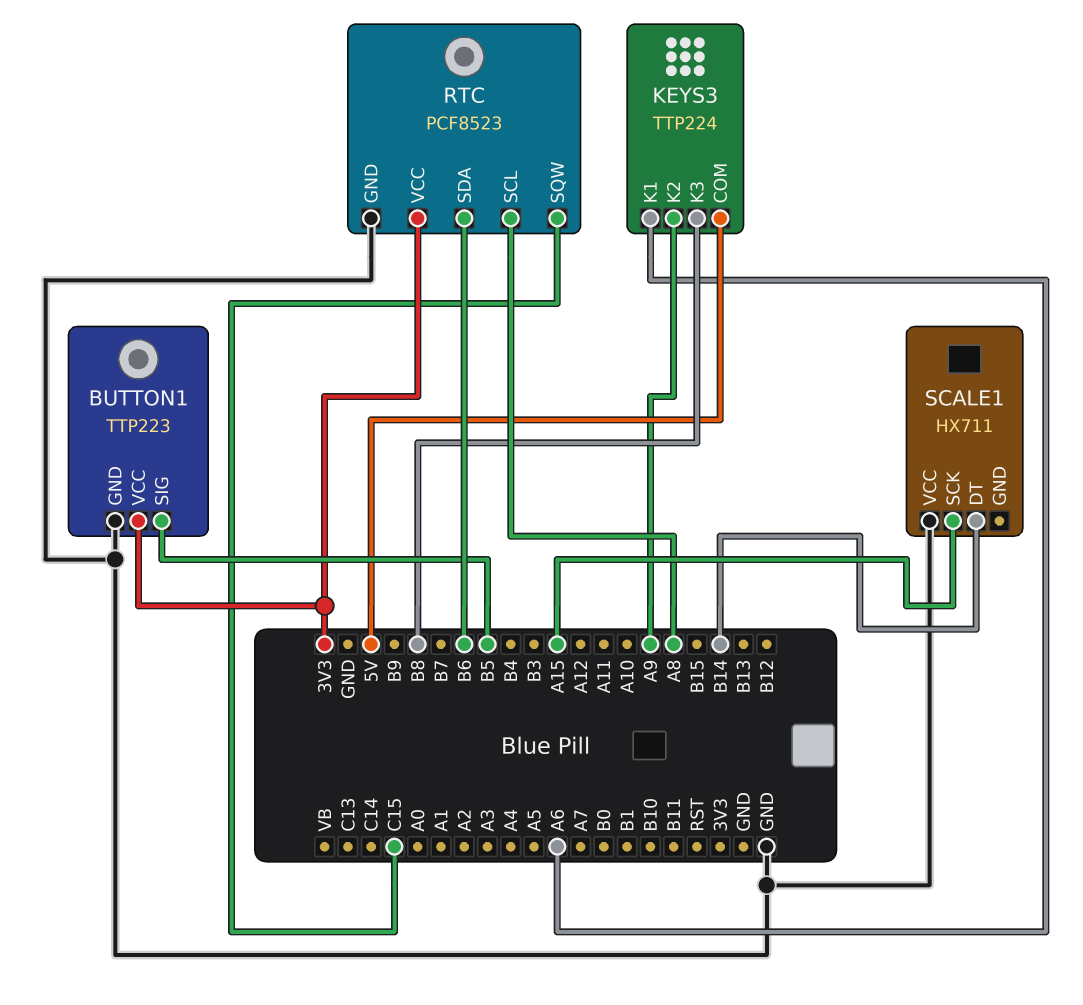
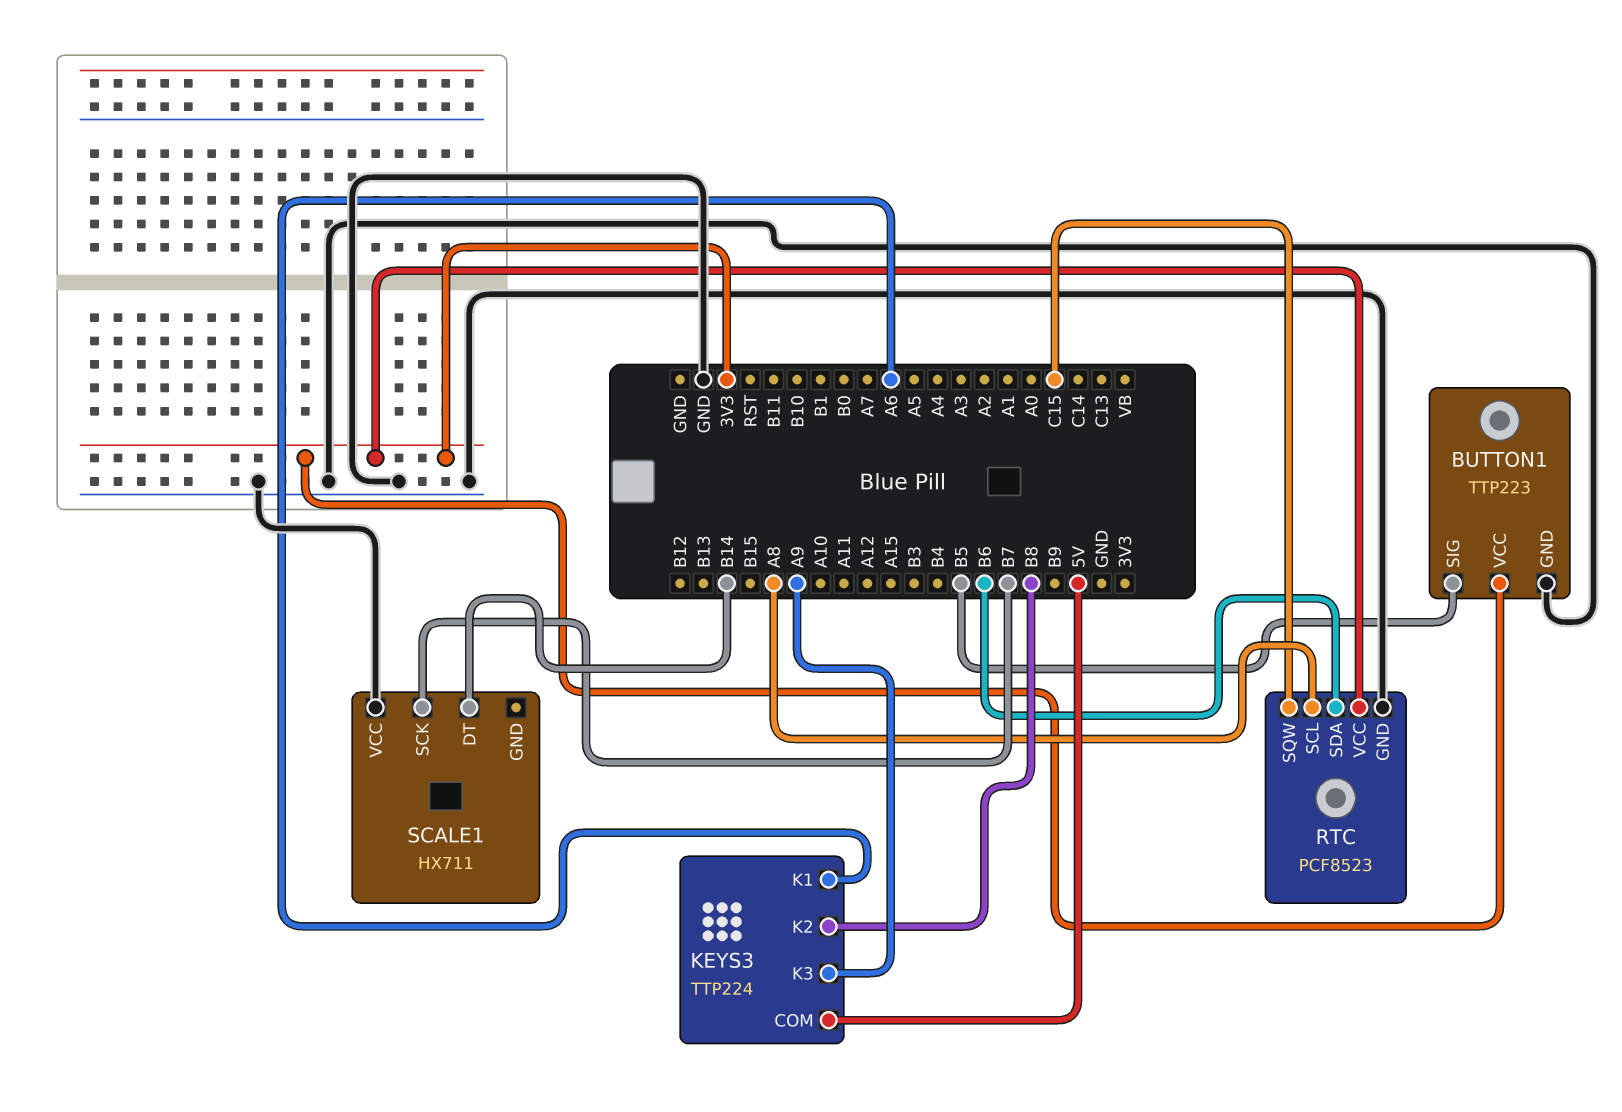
KEYS3 pin K2: A9 -> B8
KEYS3 pin K3: B8 -> A9
SCALE1 pin SCK: A15 -> B7

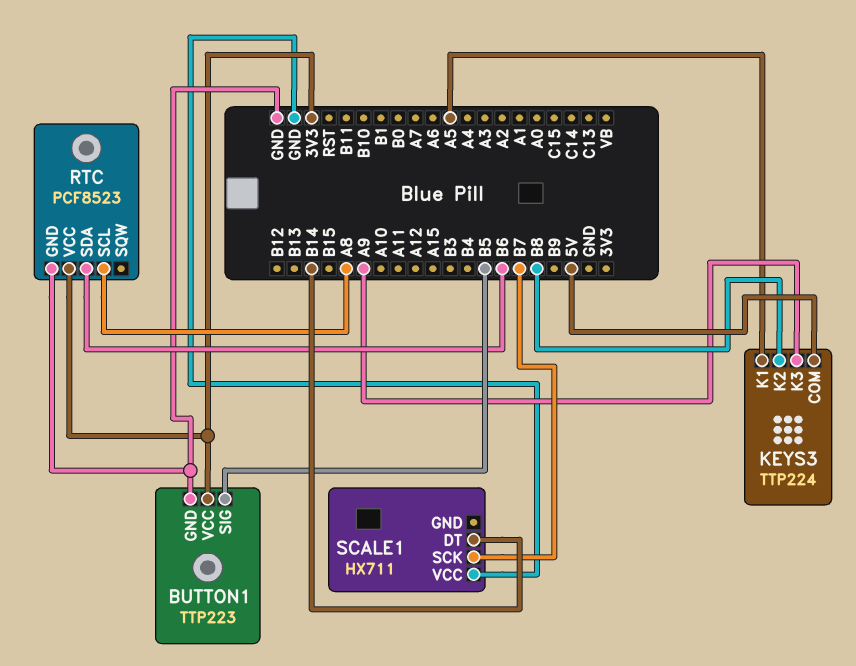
KEYS3 pin K1: A6 -> A5
RTC pin SQW: C15 -> none

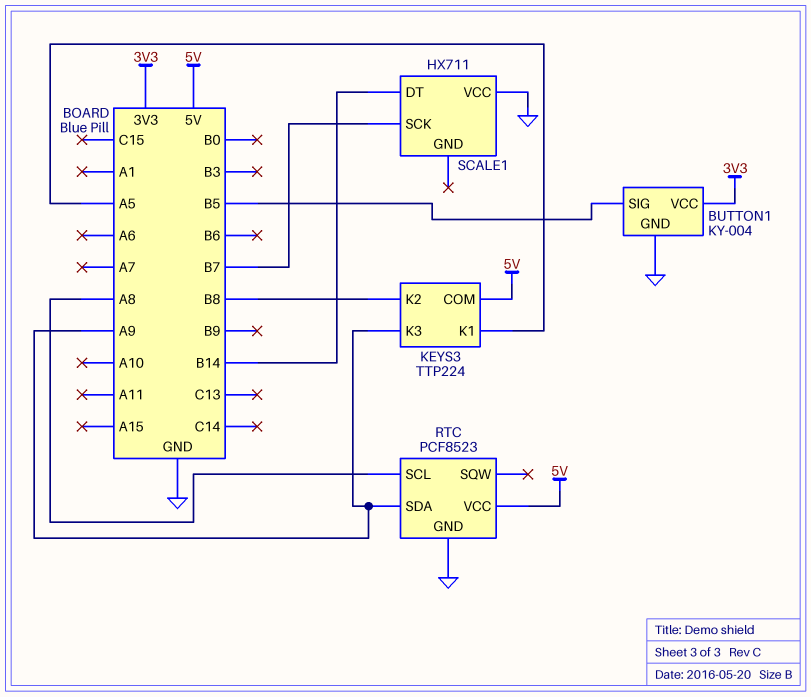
BUTTON1: TTP223 -> KY-004
RTC pin SDA: B6 -> A9
RTC pin VCC: 3V3 -> 5V

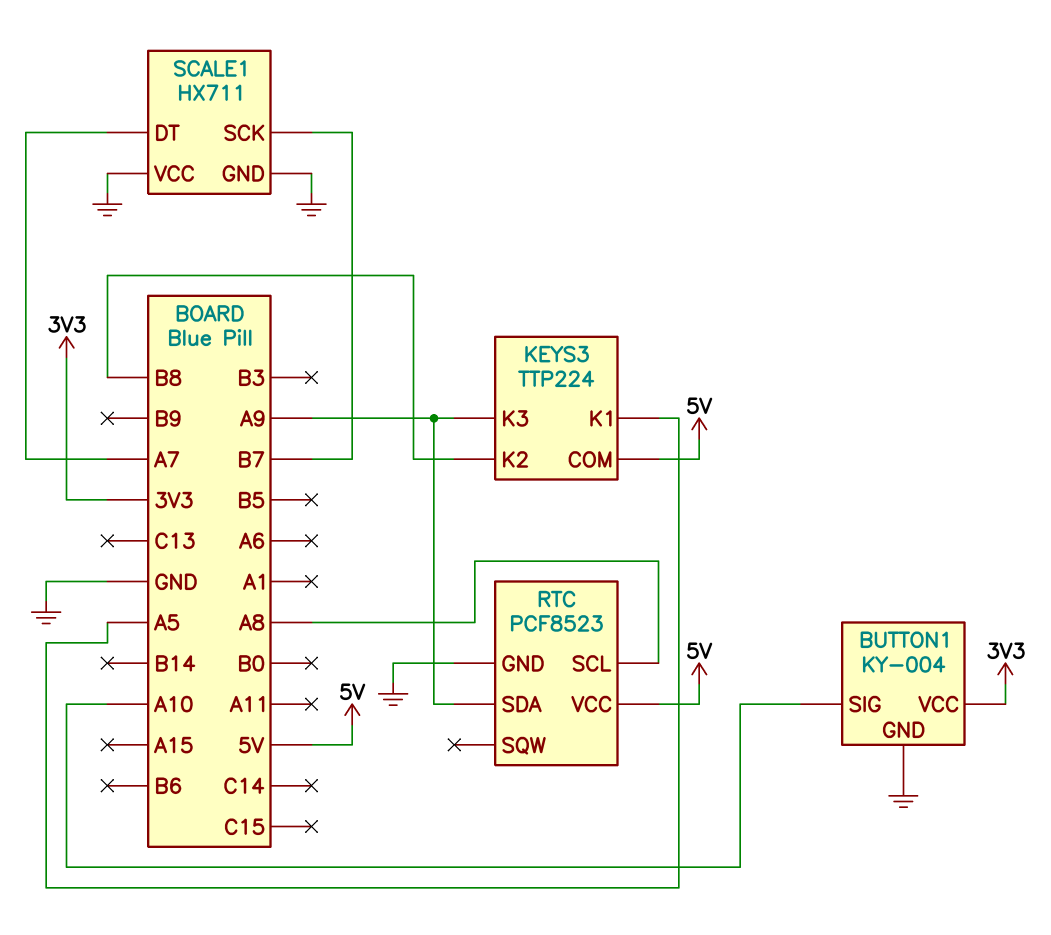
BUTTON1 pin SIG: B5 -> A10
SCALE1 pin DT: B14 -> A7
SCALE1 pin GND: none -> GND

